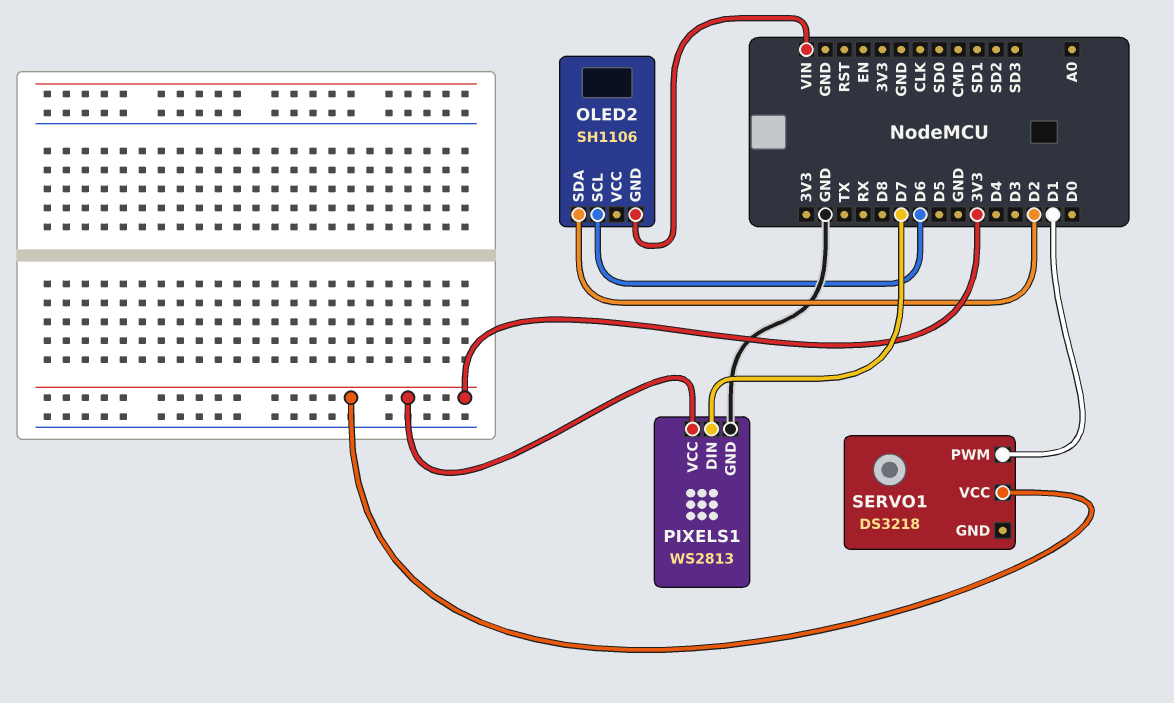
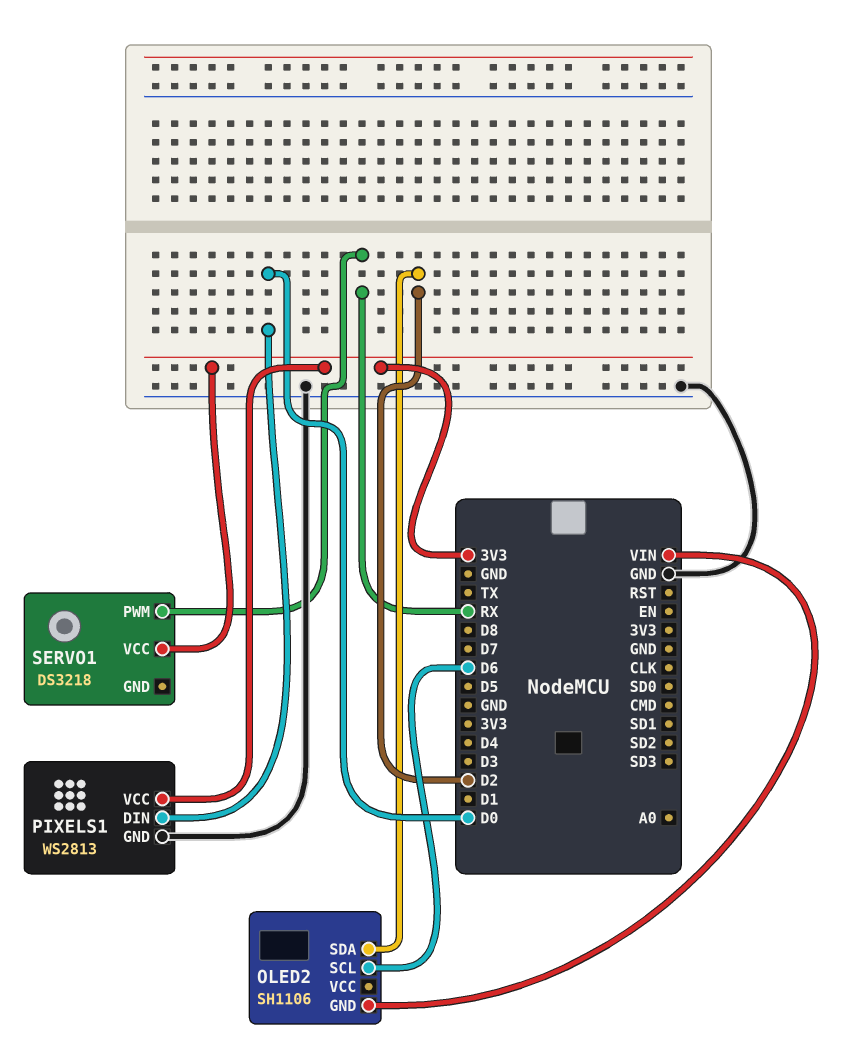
PIXELS1 pin DIN: D7 -> D0
SERVO1 pin PWM: D1 -> RX

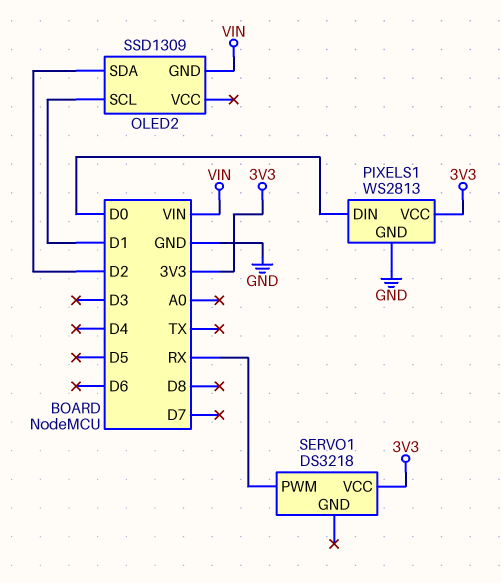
OLED2: SH1106 -> SSD1309
OLED2 pin SCL: D6 -> D1

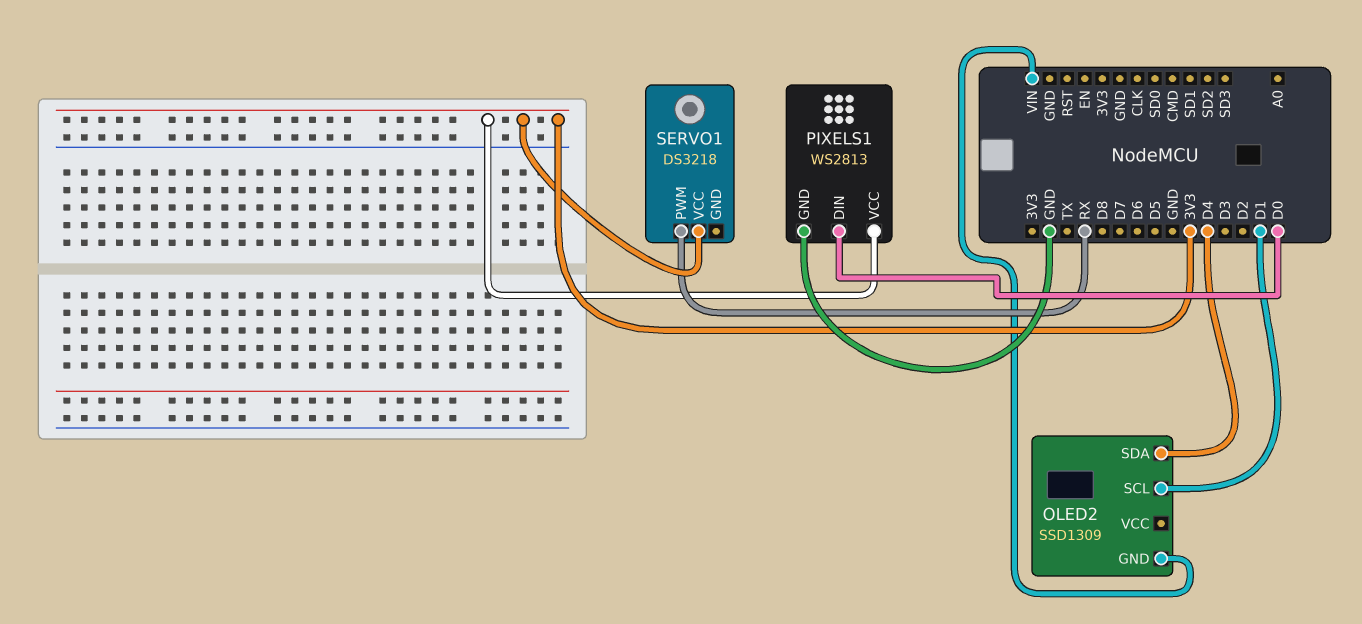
OLED2 pin SDA: D2 -> D4

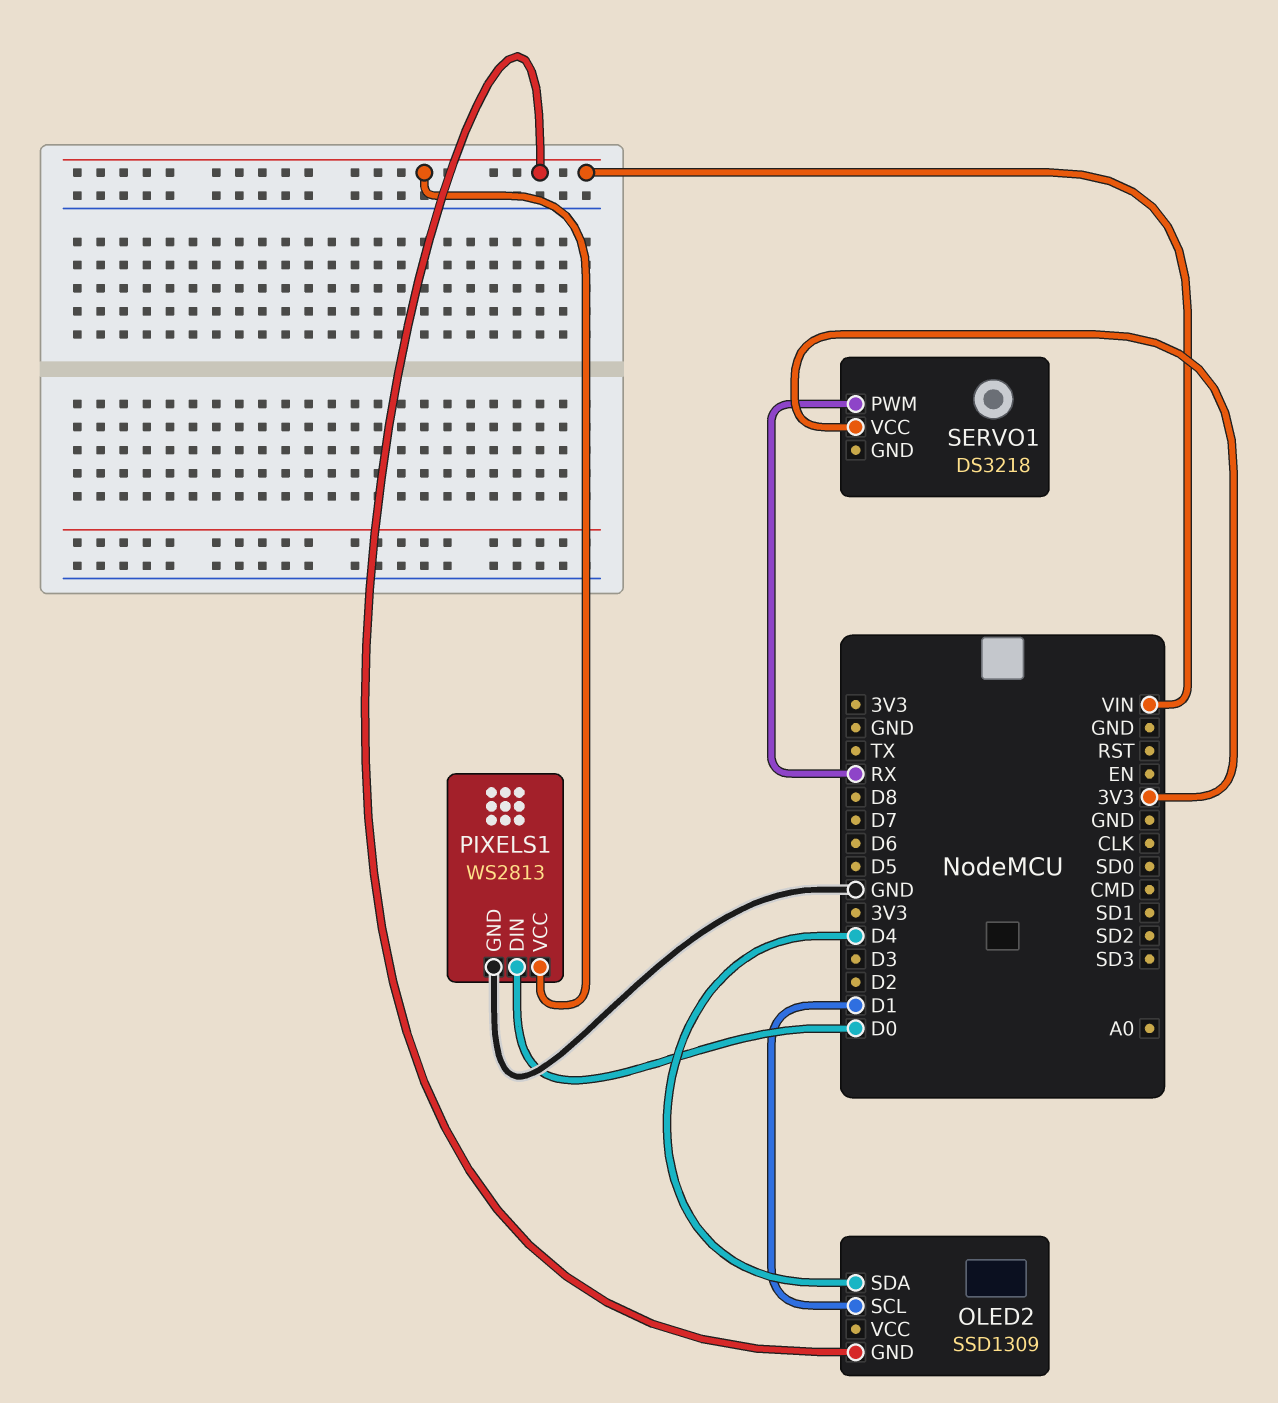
PIXELS1 pin VCC: 3V3 -> VIN

